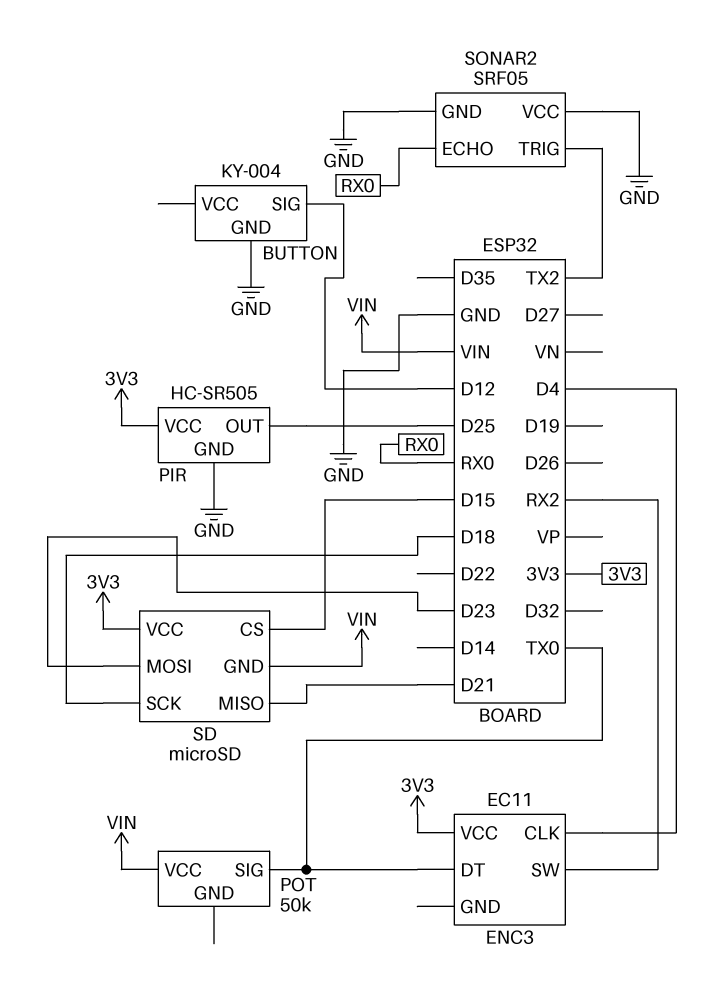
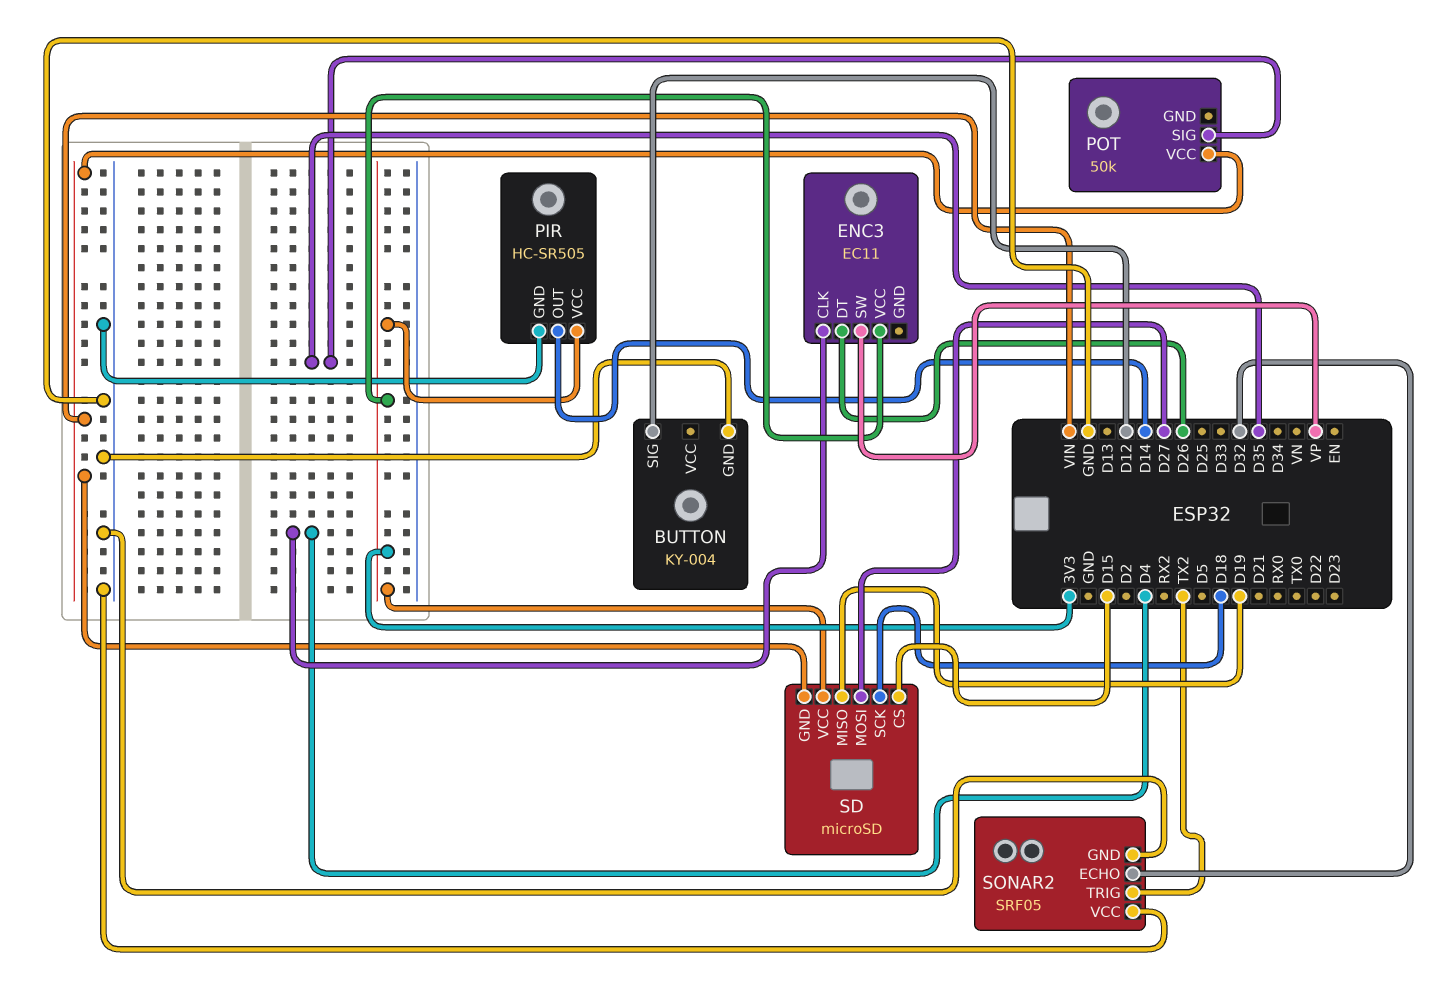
ENC3 pin DT: TX0 -> D26
ENC3 pin SW: RX2 -> VP
PIR pin OUT: D25 -> D14
POT pin SIG: TX0 -> D35
SD pin MISO: D21 -> D19
SD pin MOSI: D23 -> D27
SONAR2 pin ECHO: RX0 -> D32

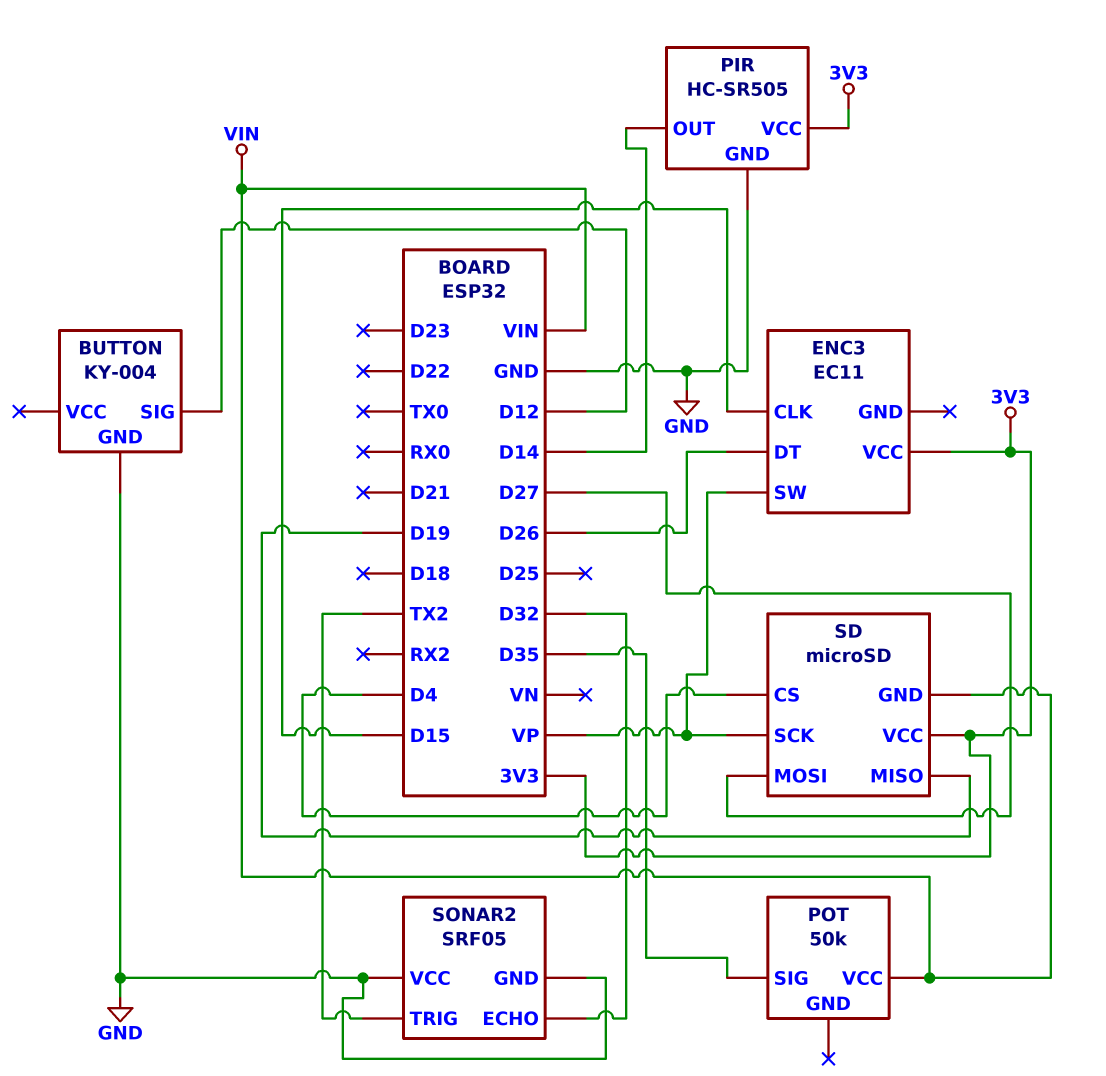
ENC3 pin CLK: D4 -> D15
SD pin CS: D15 -> D4
SD pin SCK: D18 -> VP

